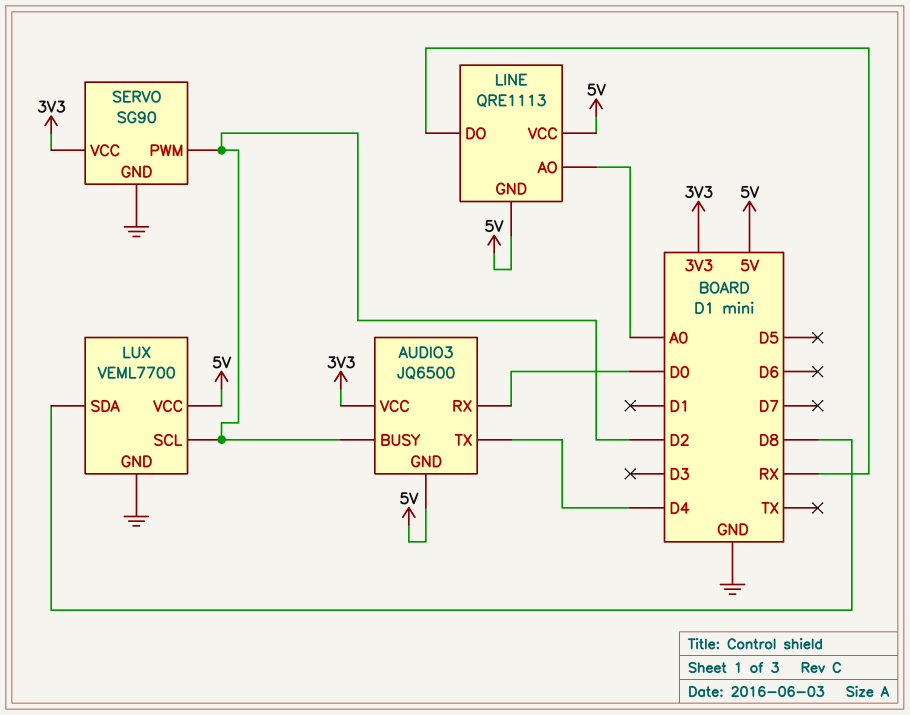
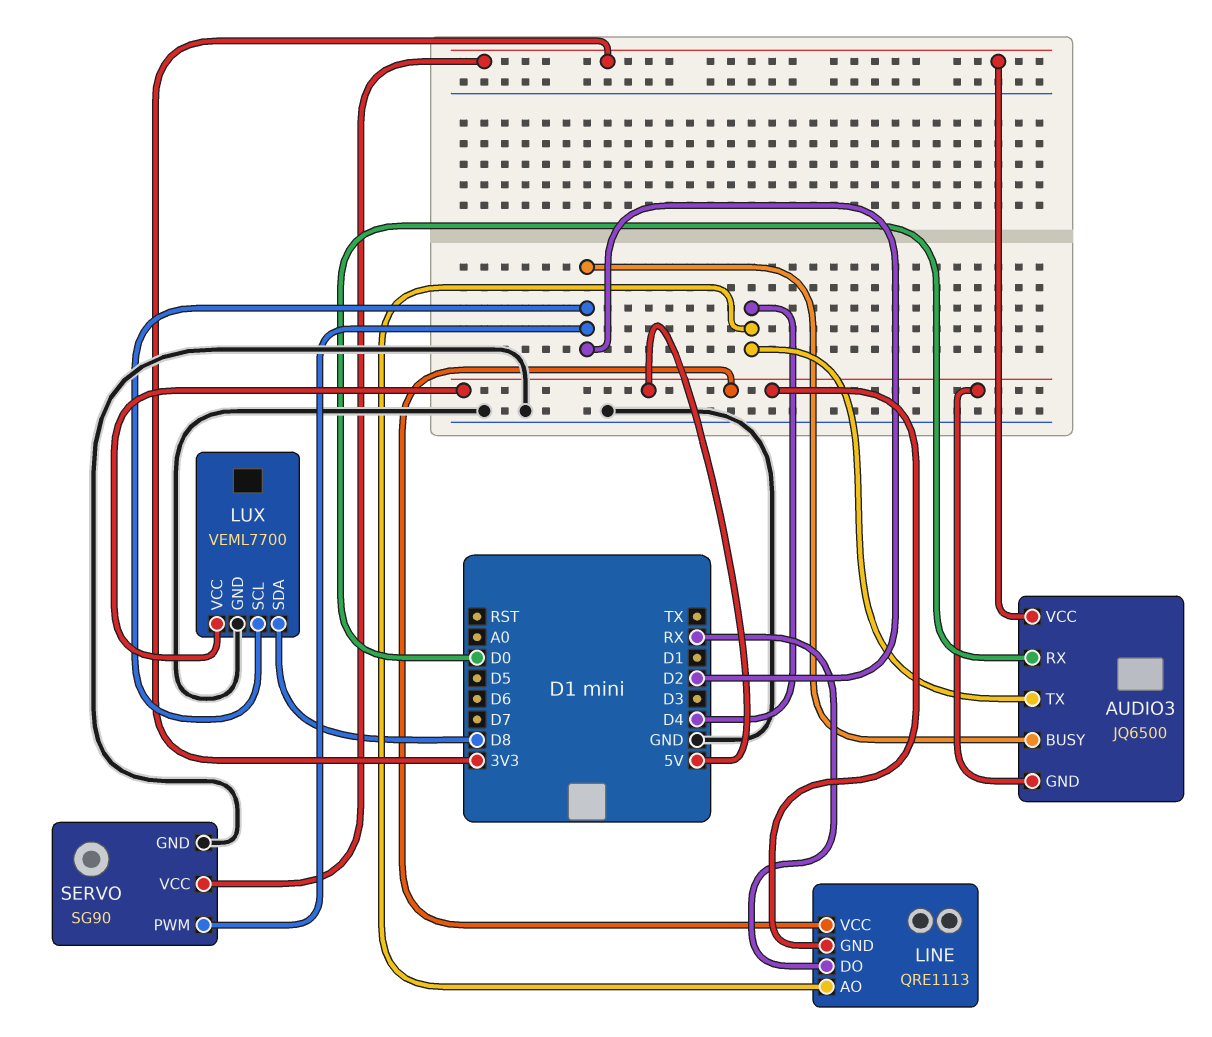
LINE pin AO: A0 -> D4

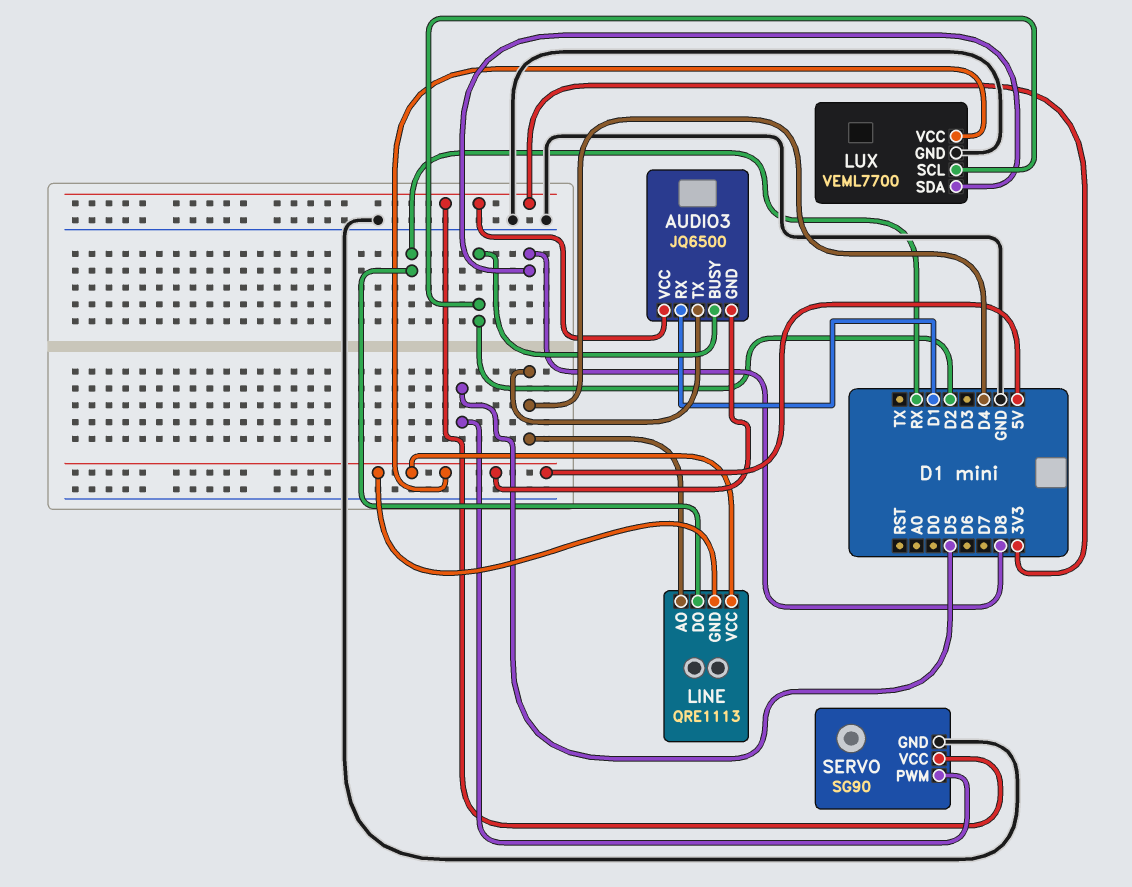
AUDIO3 pin RX: D0 -> D1
SERVO pin PWM: D2 -> D5

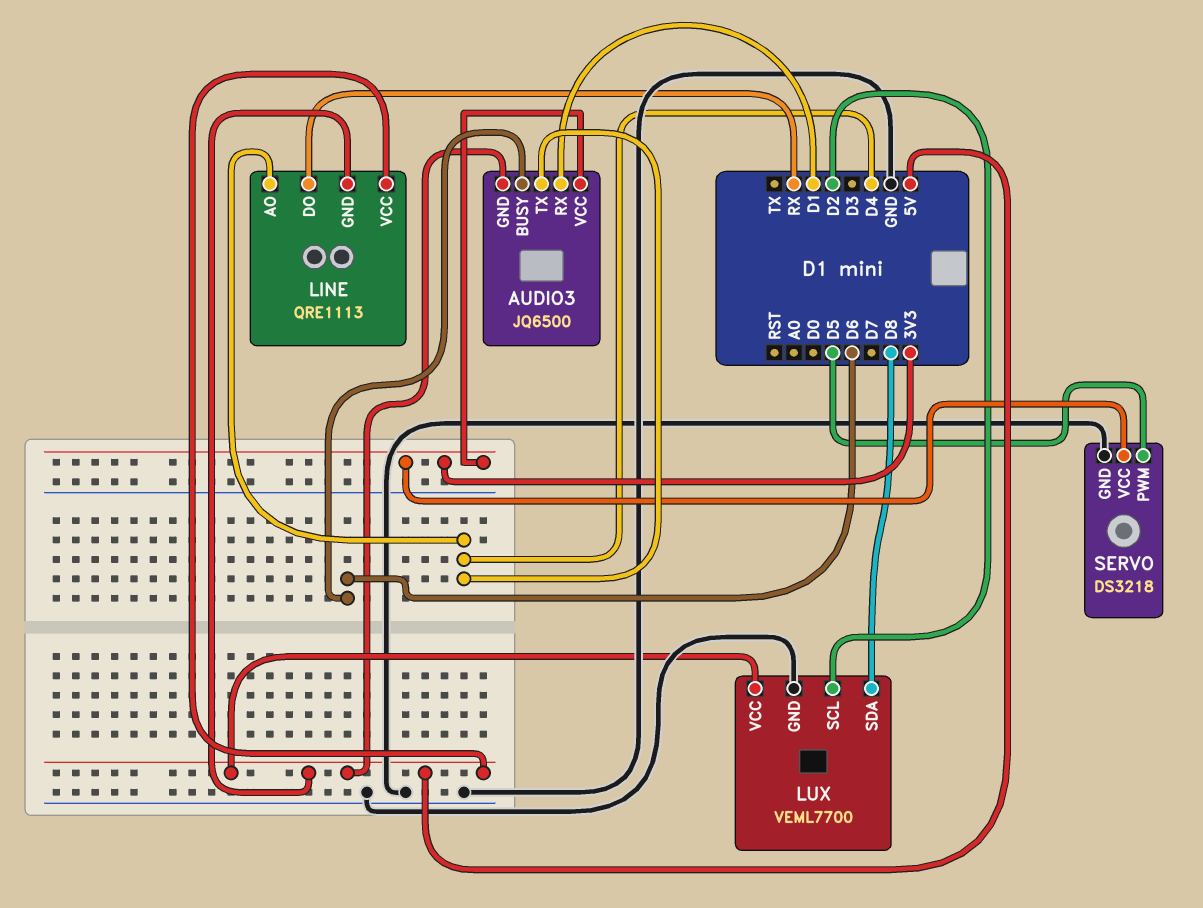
AUDIO3 pin BUSY: D2 -> D6
SERVO: SG90 -> DS3218

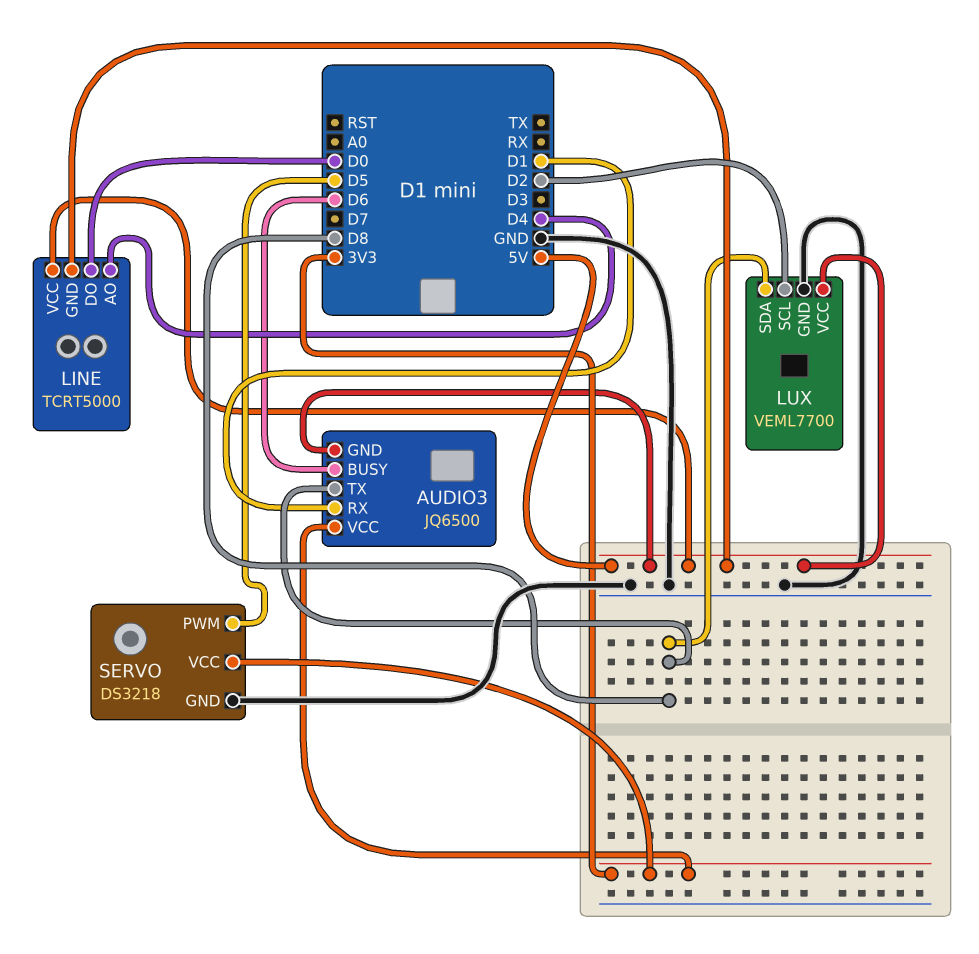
AUDIO3 pin TX: D4 -> D8
LINE: QRE1113 -> TCRT5000
LINE pin DO: RX -> D0

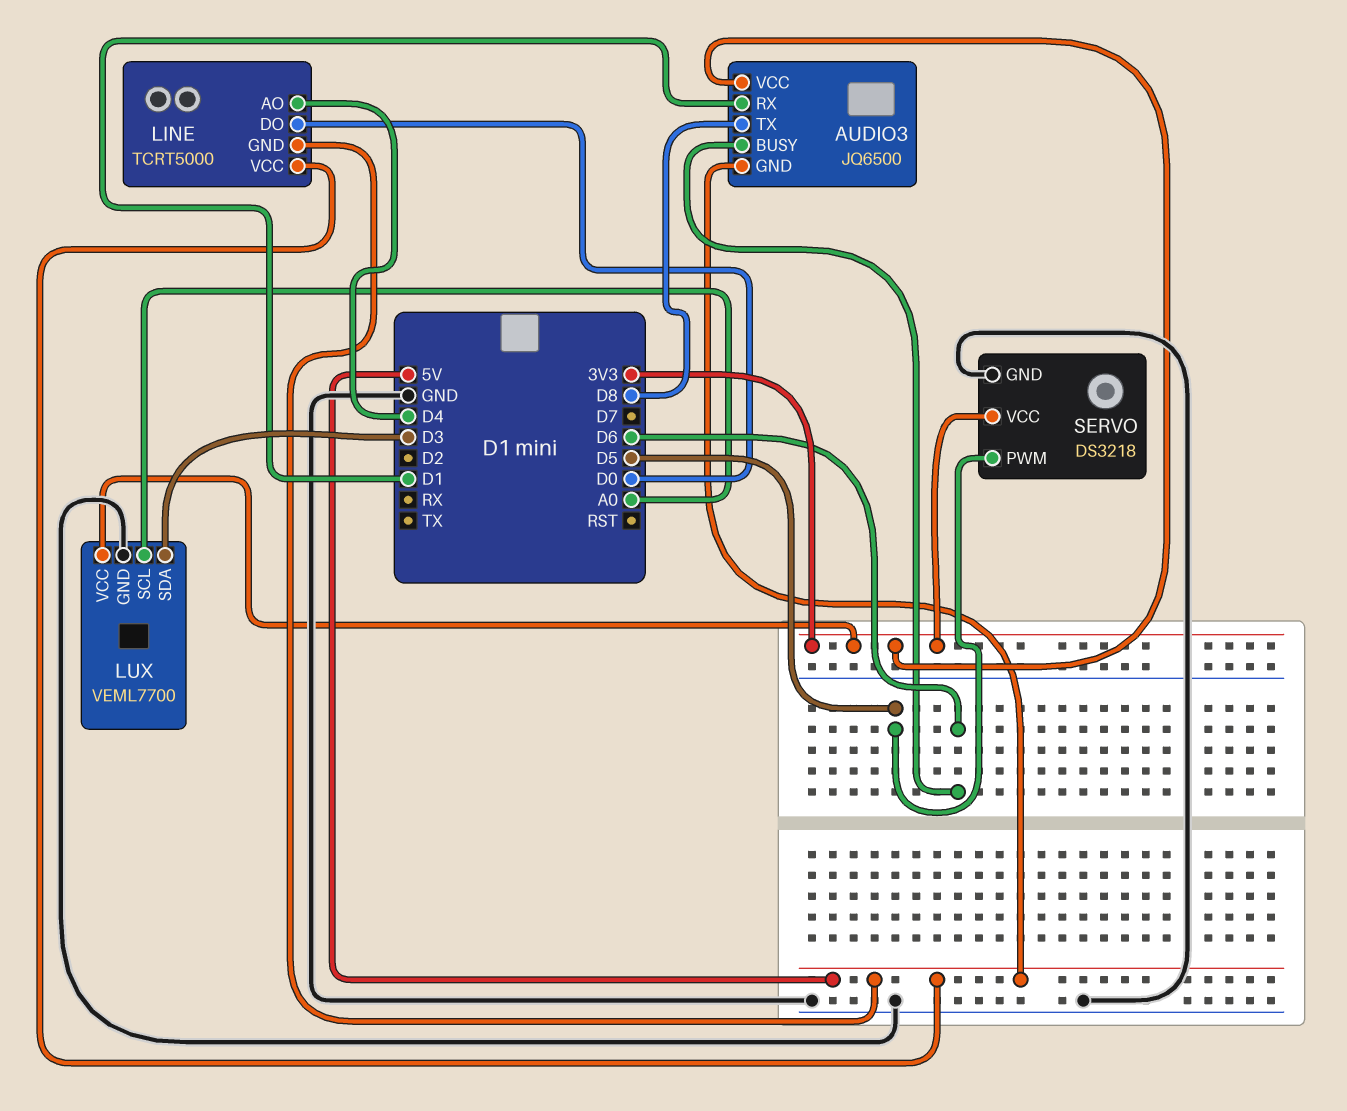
LUX pin SCL: D2 -> A0
LUX pin SDA: D8 -> D3
LUX pin VCC: 5V -> 3V3

